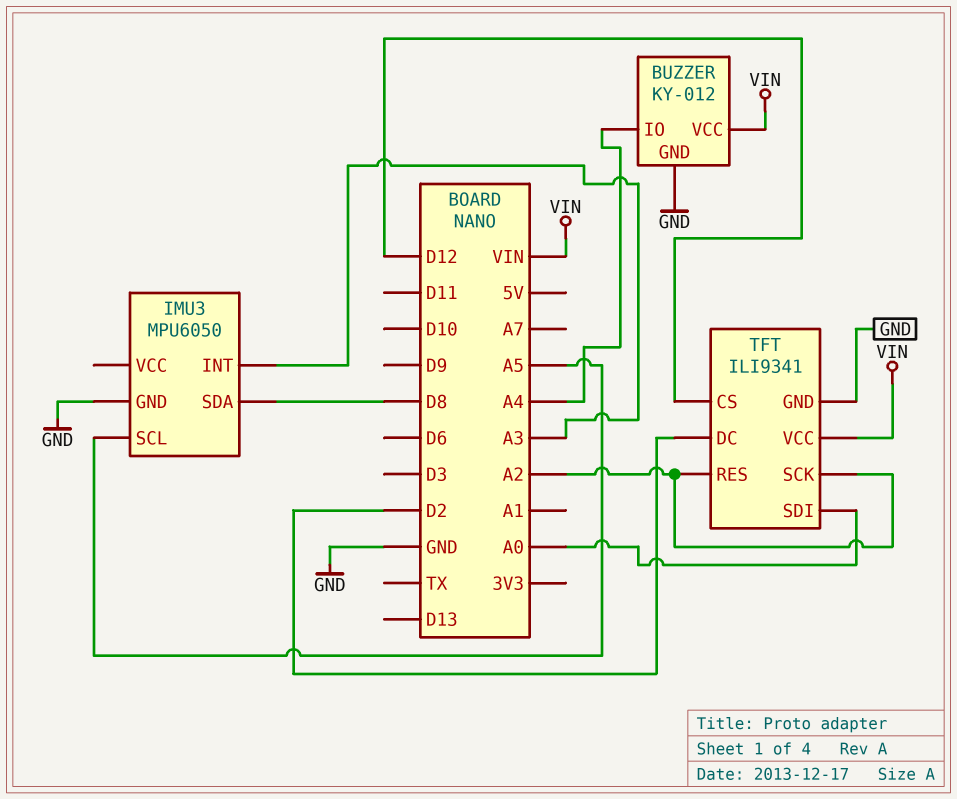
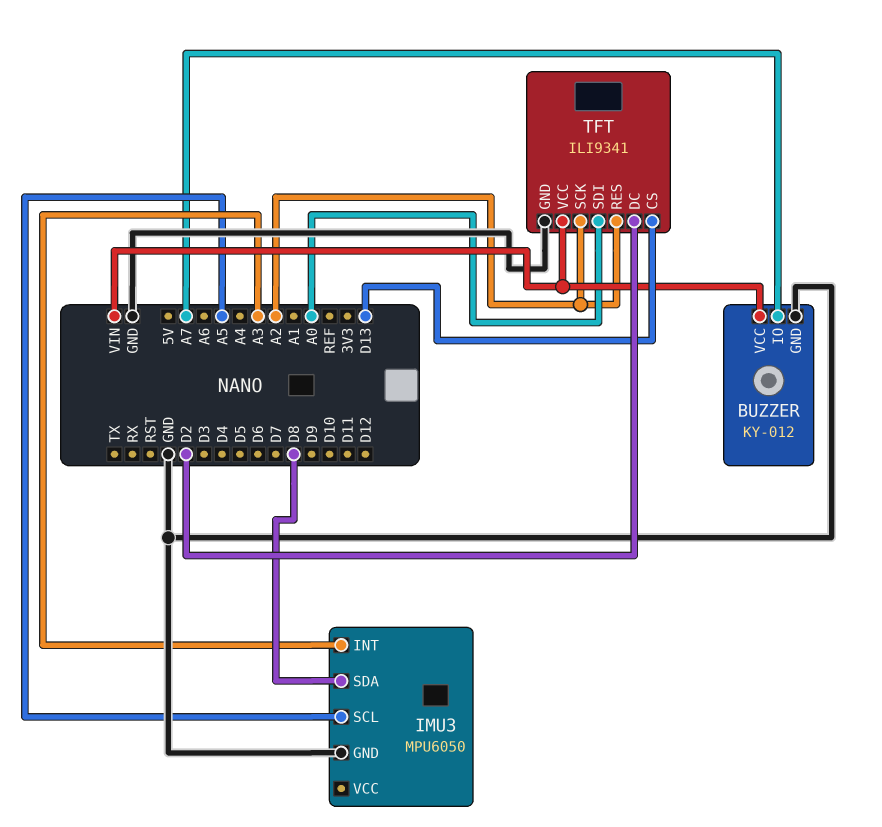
BUZZER pin IO: A4 -> A7
TFT pin CS: D12 -> D13

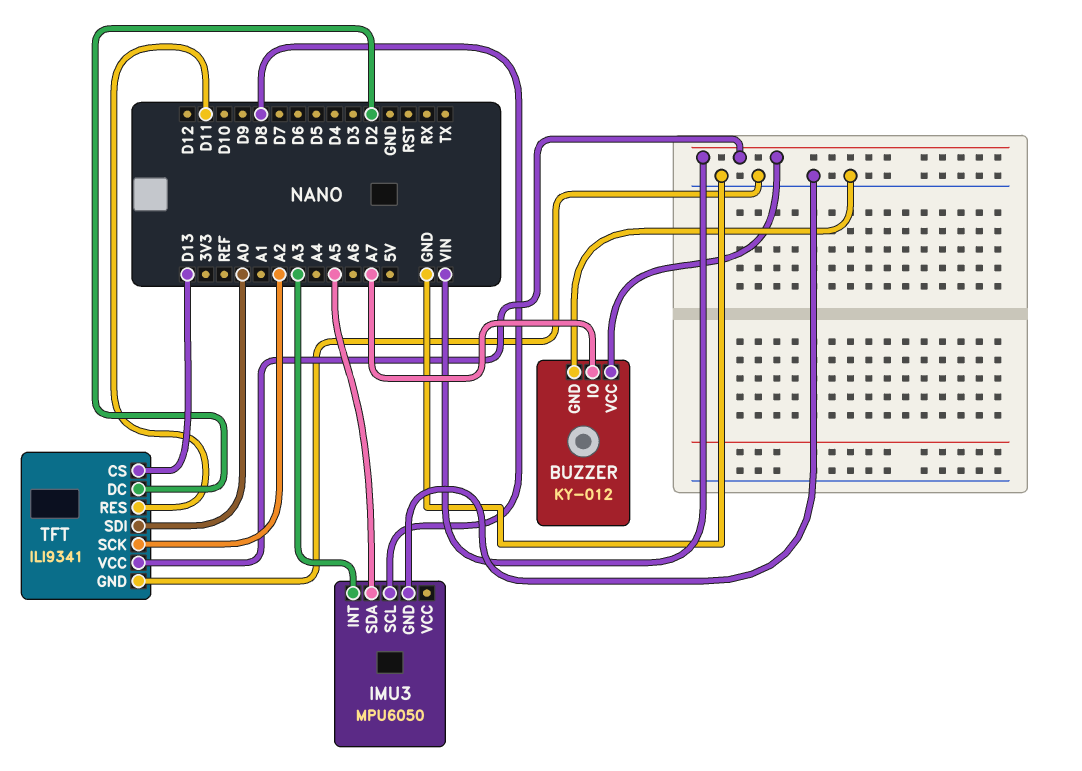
IMU3 pin SCL: A5 -> D8
IMU3 pin SDA: D8 -> A5
TFT pin RES: A2 -> D11

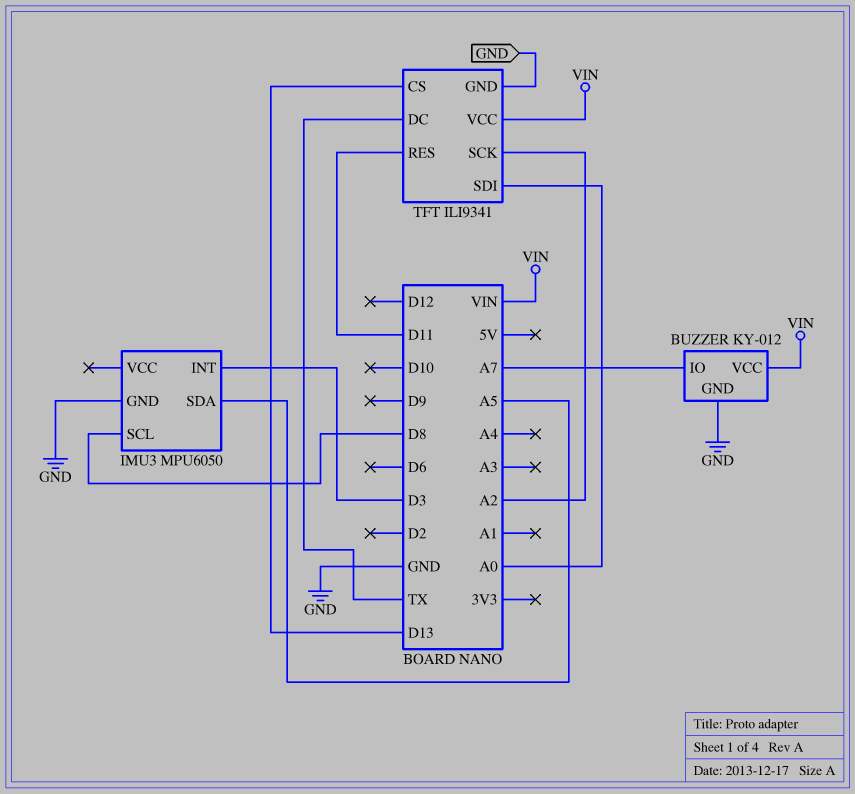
IMU3 pin INT: A3 -> D3
TFT pin DC: D2 -> TX

